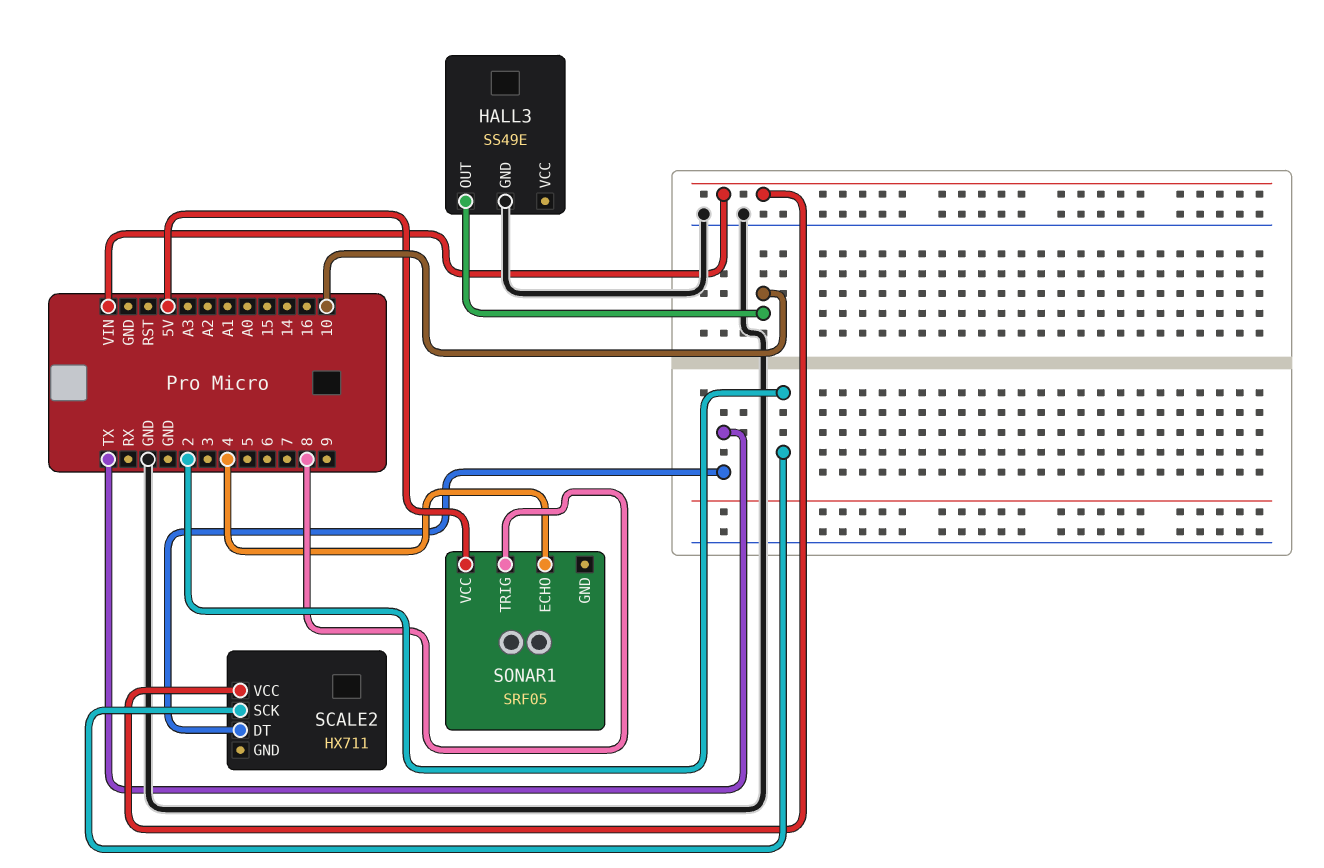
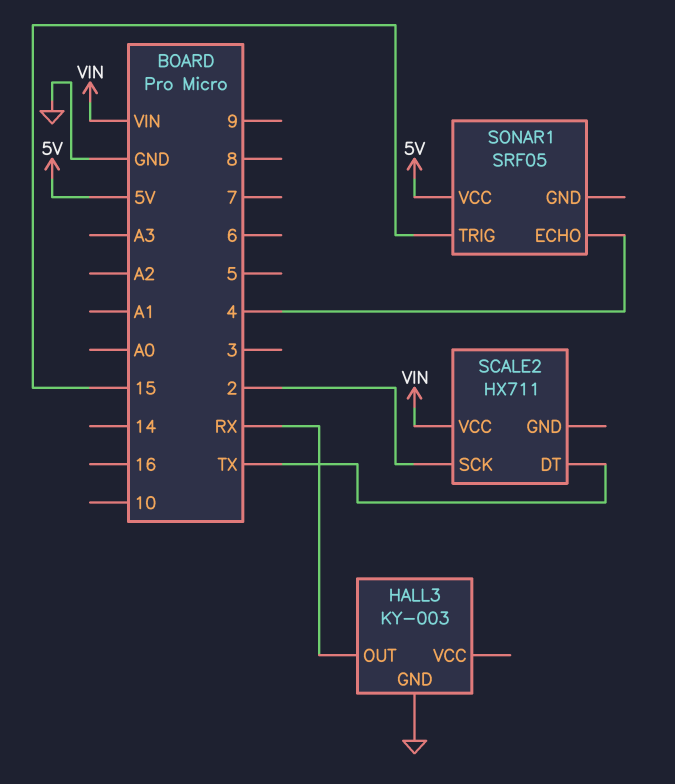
HALL3: SS49E -> KY-003
HALL3 pin OUT: 10 -> RX
SONAR1 pin TRIG: 8 -> 15

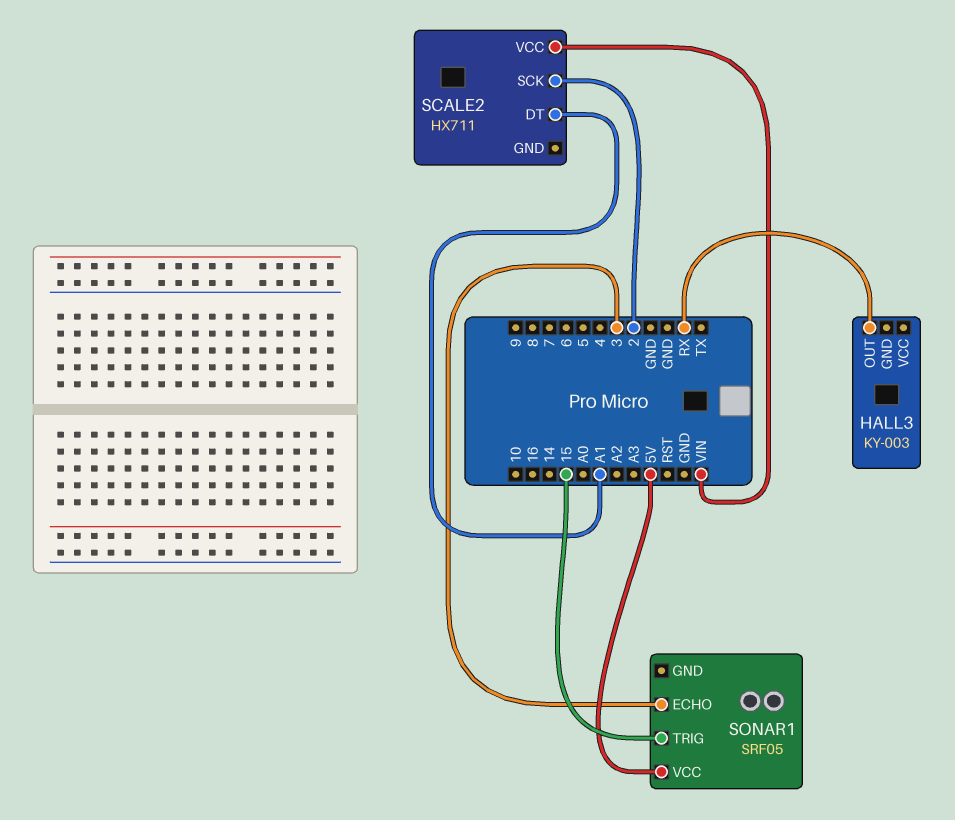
HALL3 pin GND: GND -> none
SCALE2 pin DT: TX -> A1
SONAR1 pin ECHO: 4 -> 3

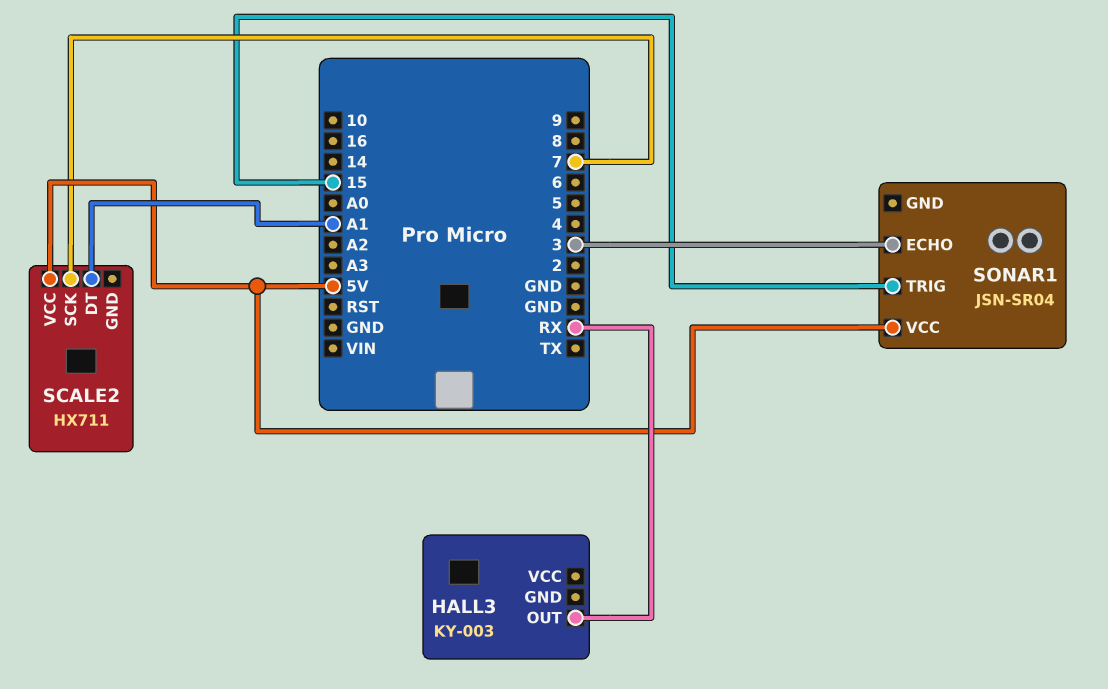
SCALE2 pin SCK: 2 -> 7
SCALE2 pin VCC: VIN -> 5V
SONAR1: SRF05 -> JSN-SR04

